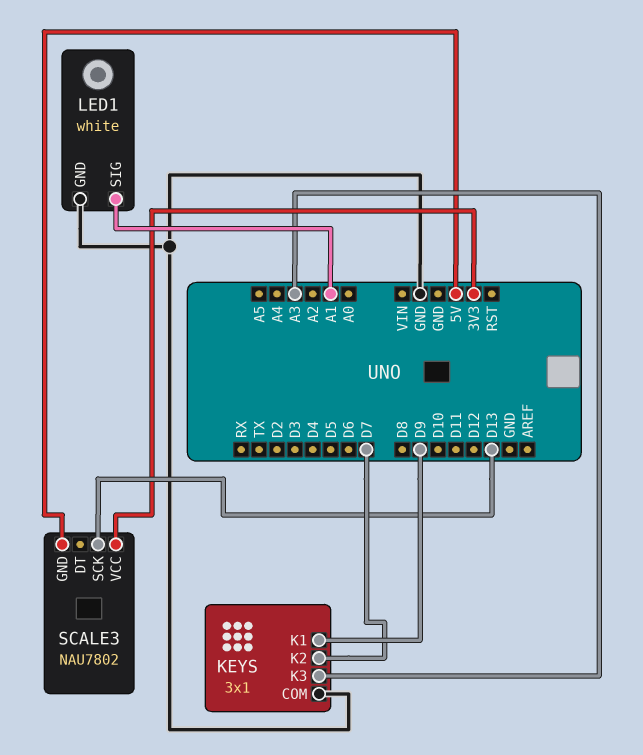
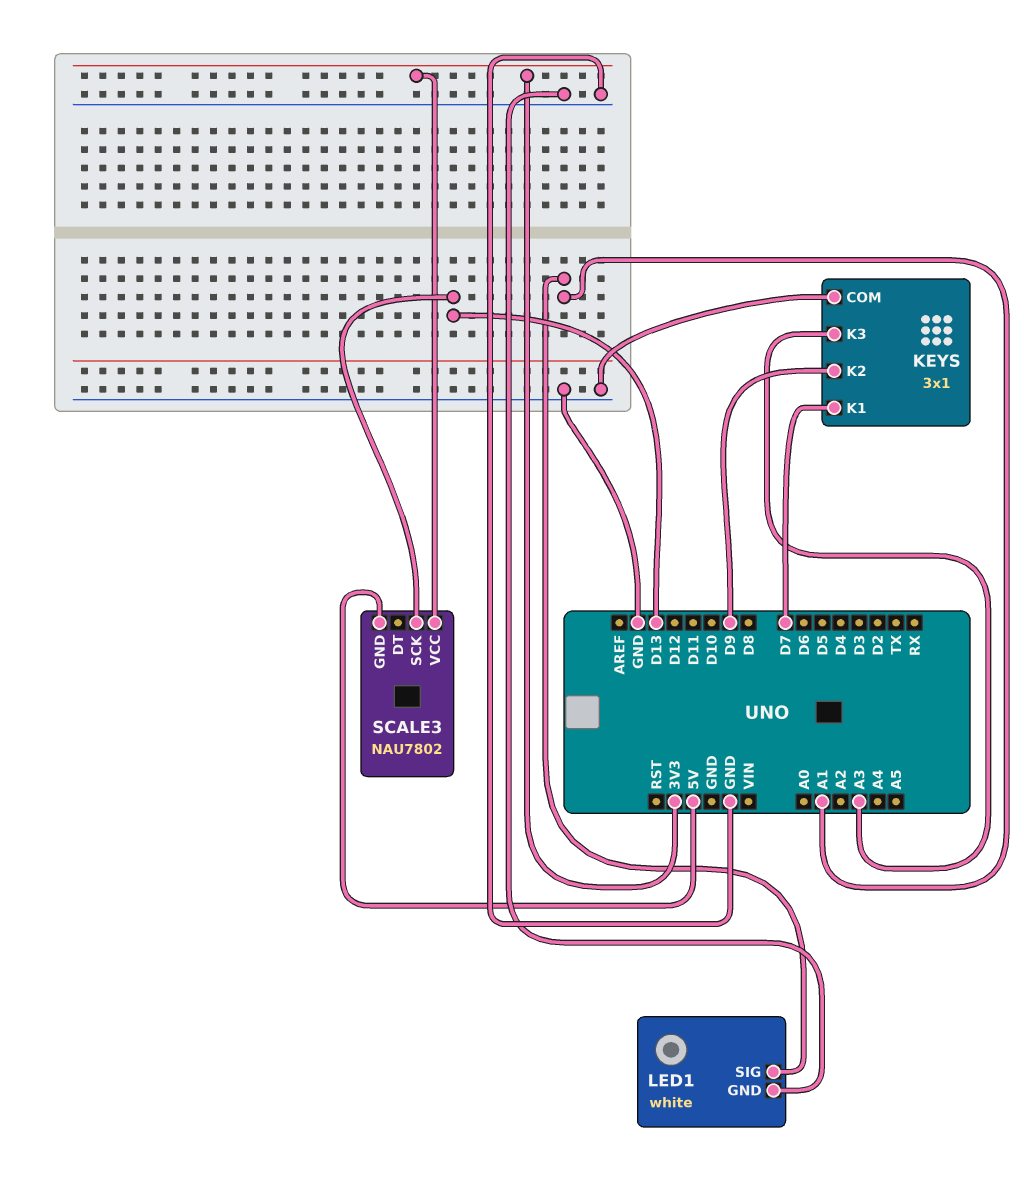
KEYS pin K1: D9 -> D7
KEYS pin K2: D7 -> D9

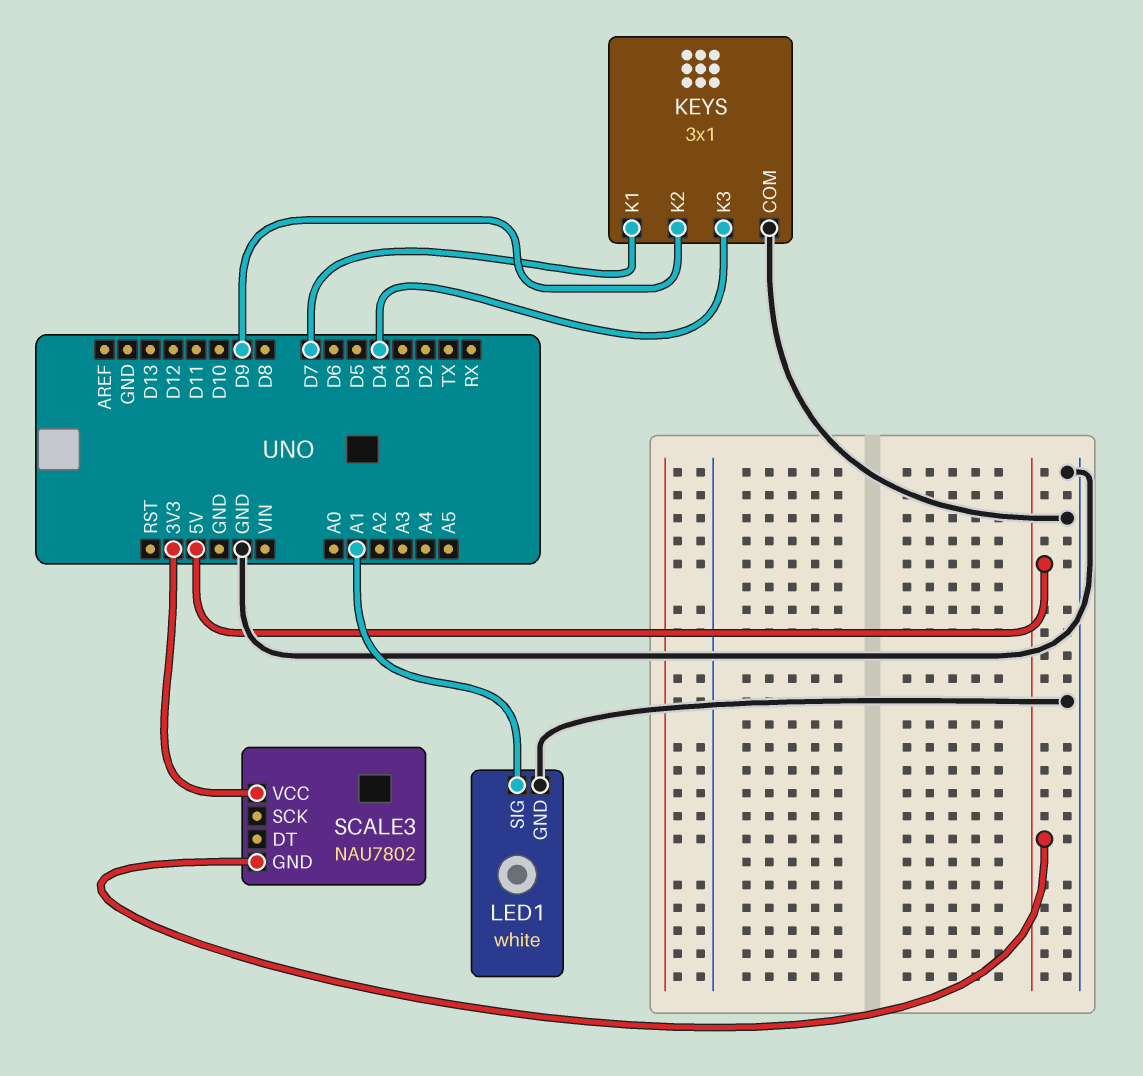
KEYS pin K3: A3 -> D4
SCALE3 pin SCK: D13 -> none

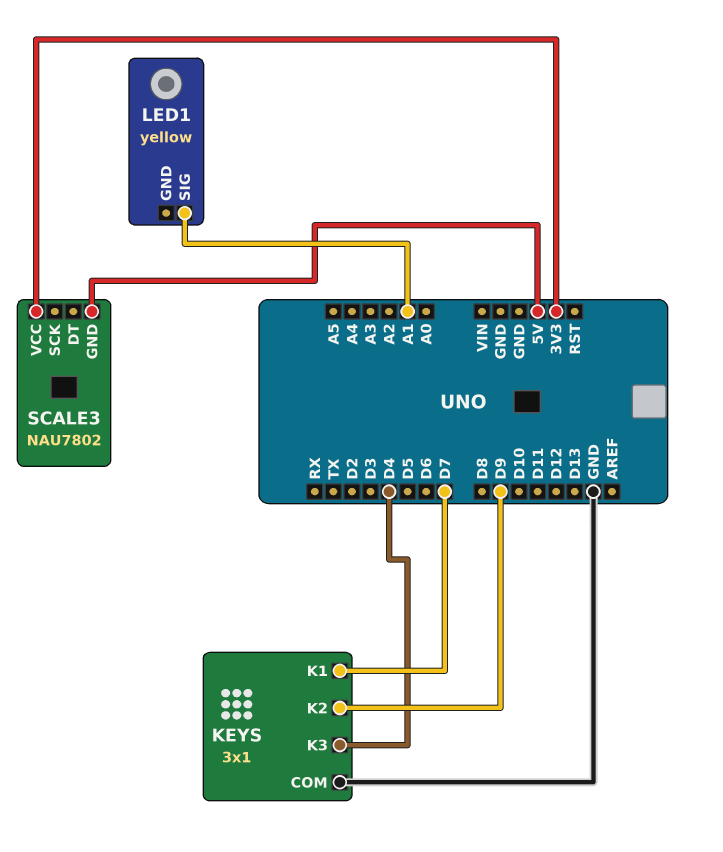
LED1: white -> yellow
LED1 pin GND: GND -> none

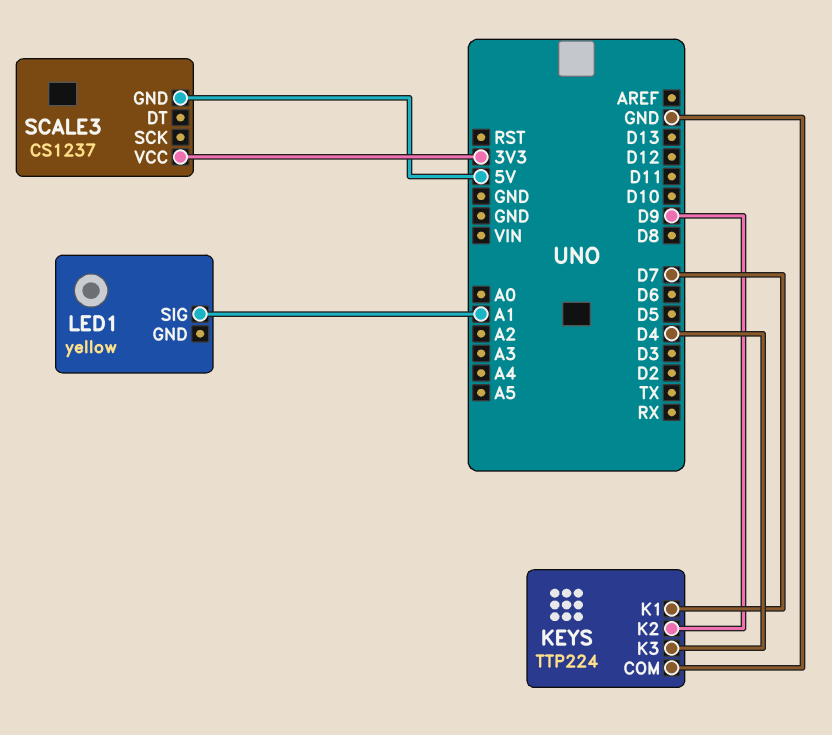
KEYS: 3x1 -> TTP224
SCALE3: NAU7802 -> CS1237

